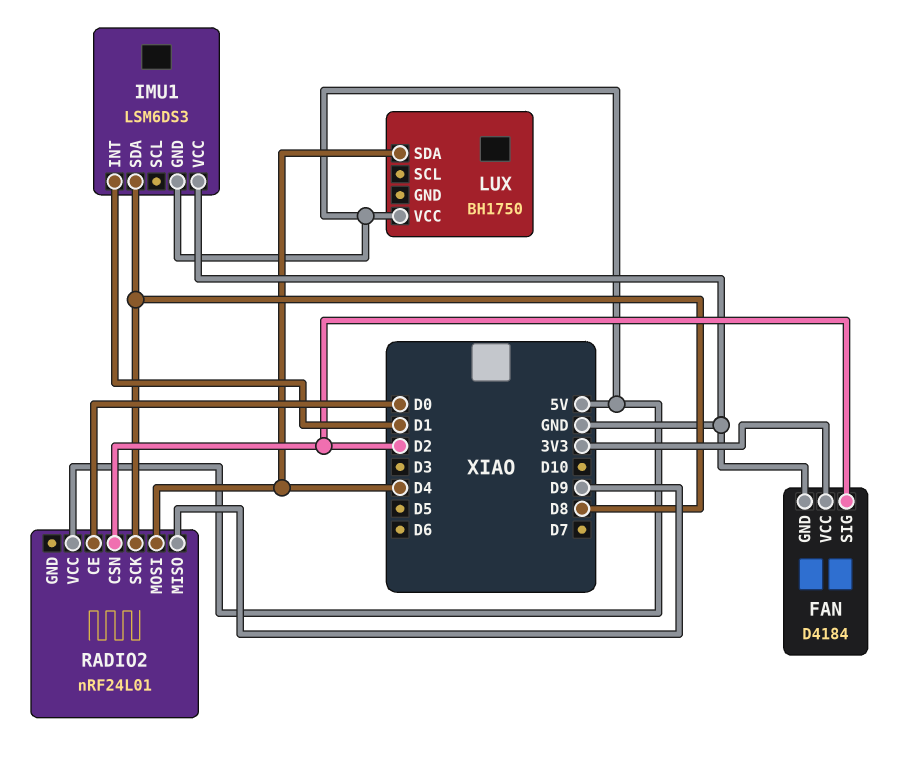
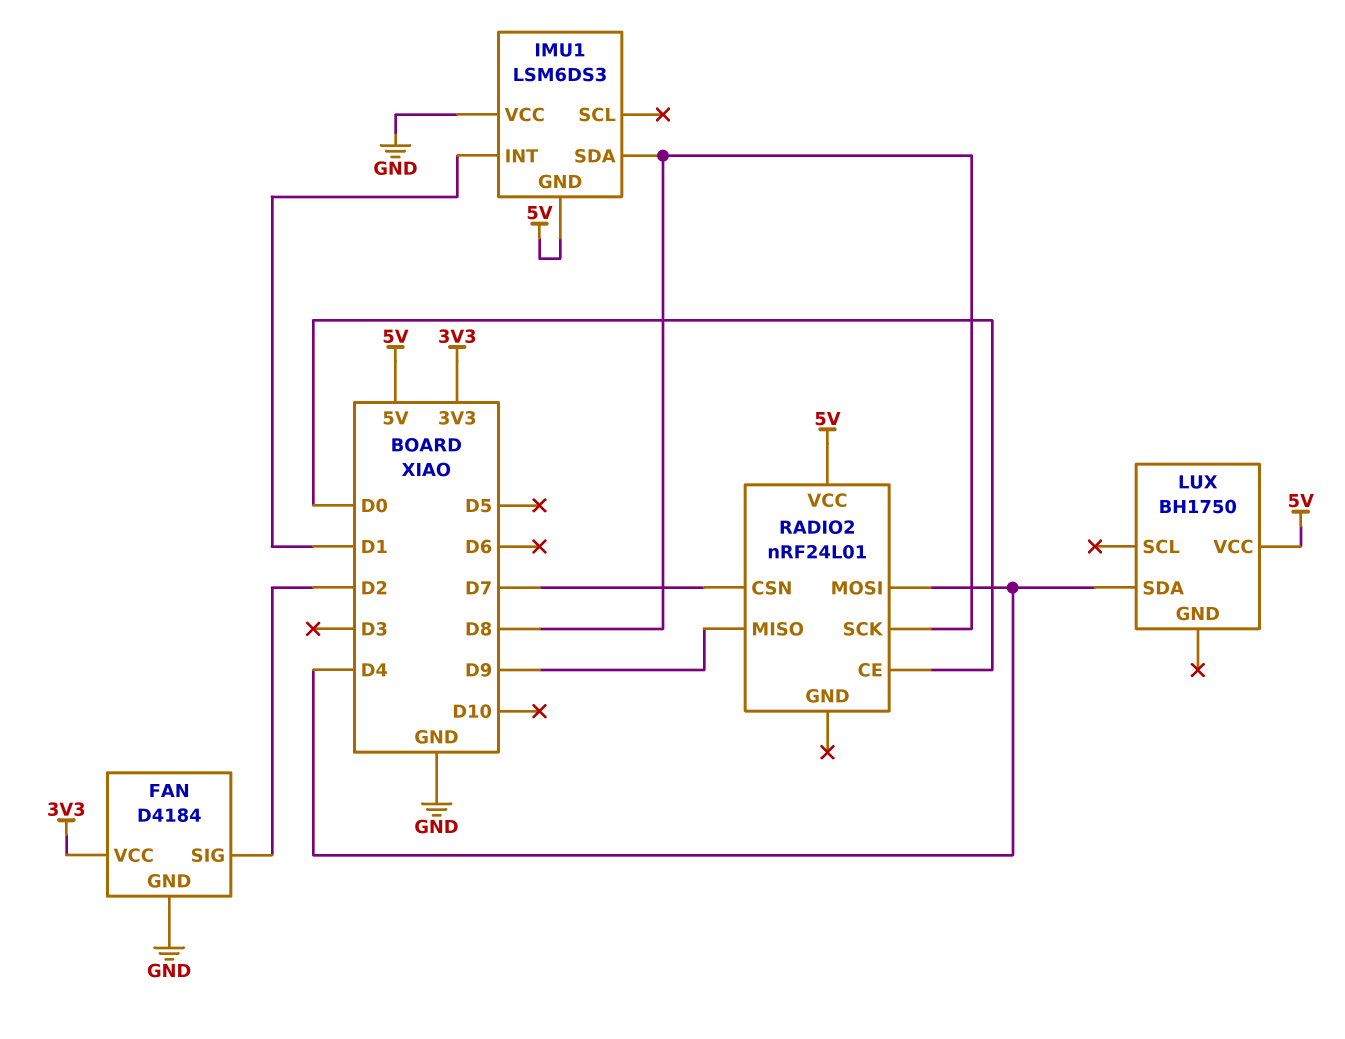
RADIO2 pin CSN: D2 -> D7

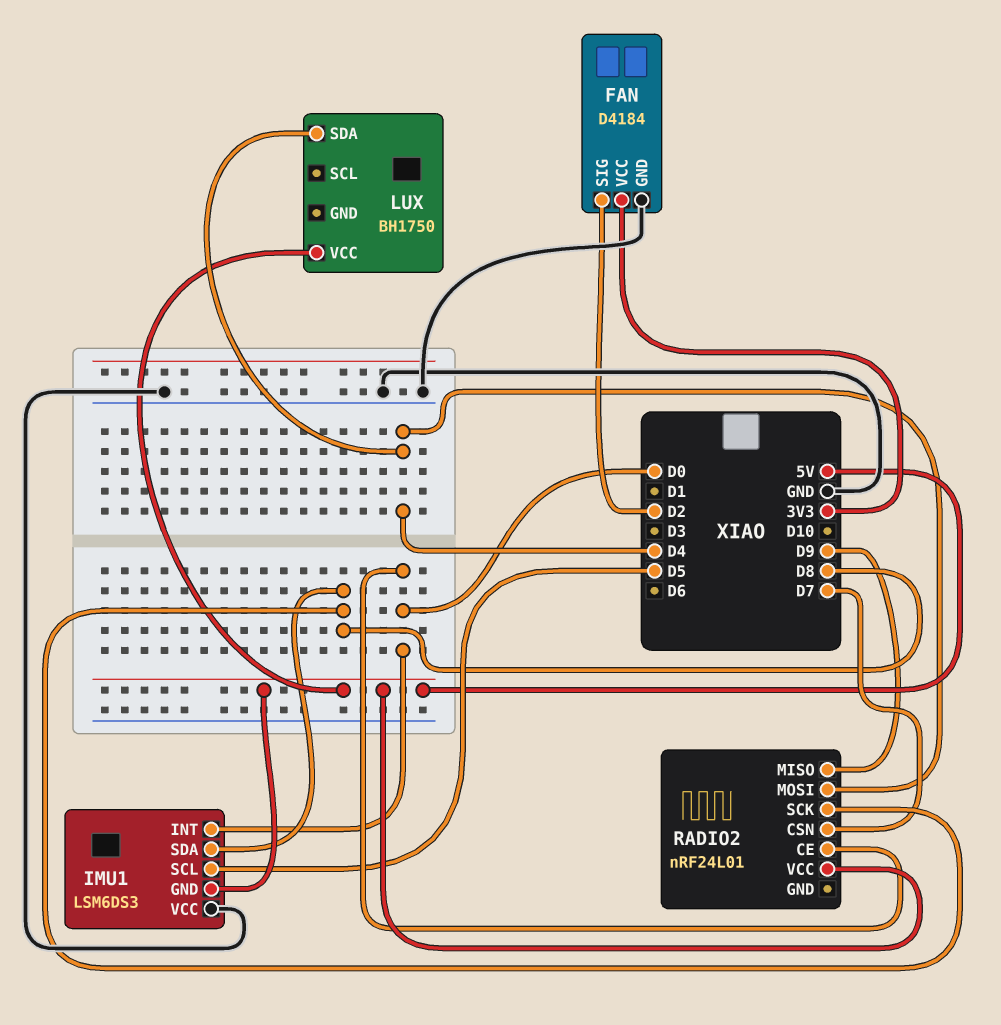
IMU1 pin INT: D1 -> D0
IMU1 pin SCL: none -> D5

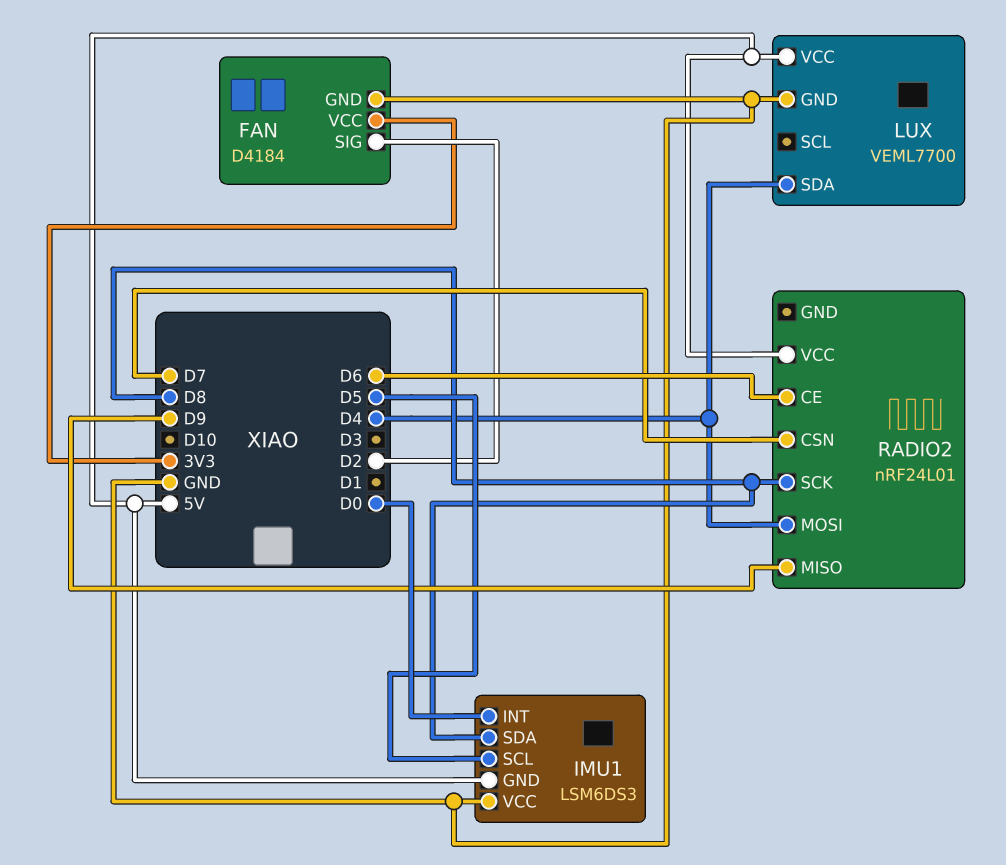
LUX: BH1750 -> VEML7700
LUX pin GND: none -> GND
RADIO2 pin CE: D0 -> D6

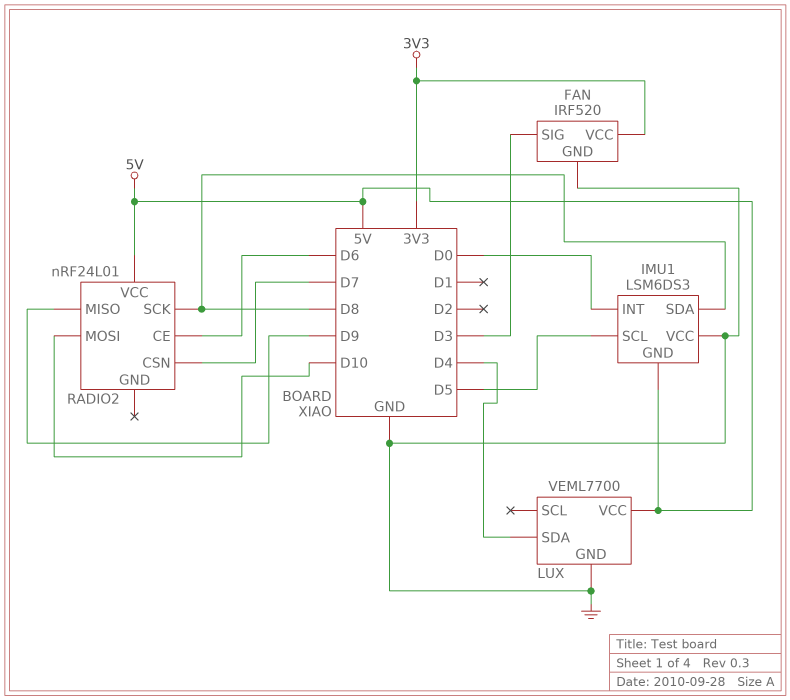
FAN: D4184 -> IRF520
FAN pin SIG: D2 -> D3
RADIO2 pin MOSI: D4 -> D10

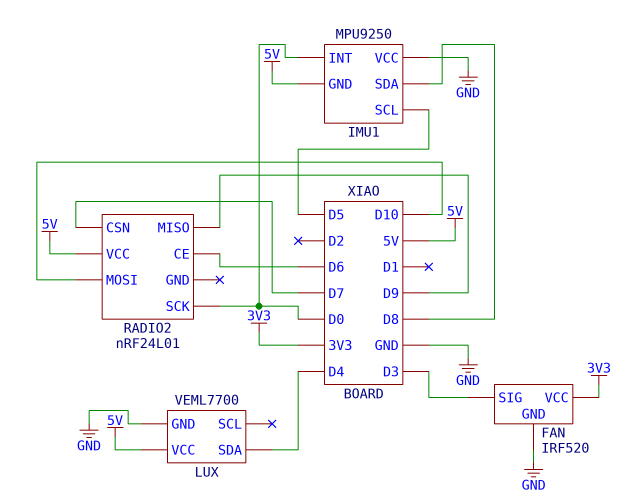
IMU1: LSM6DS3 -> MPU9250
RADIO2 pin SCK: D8 -> D0

